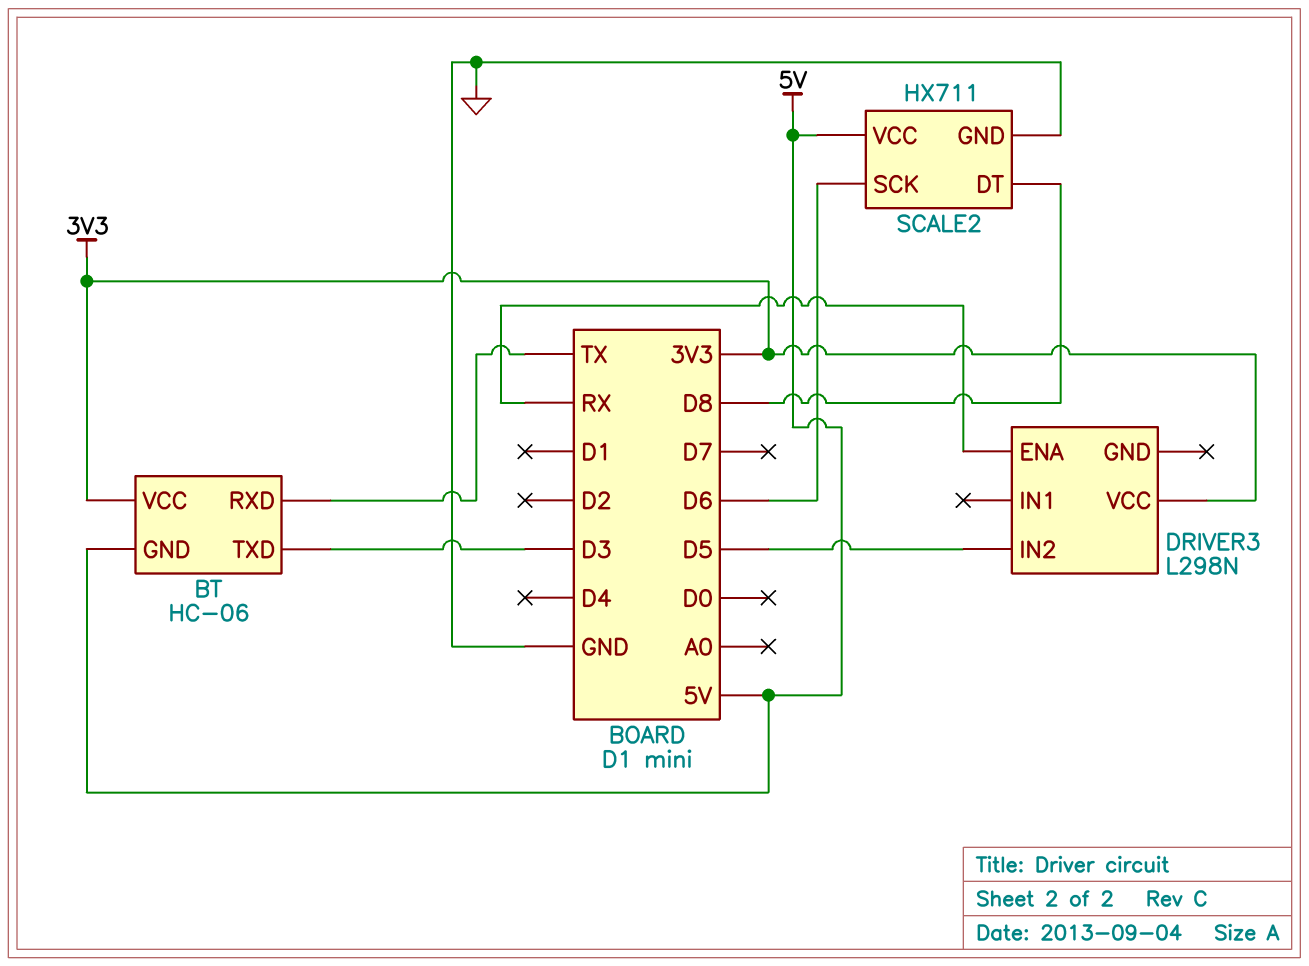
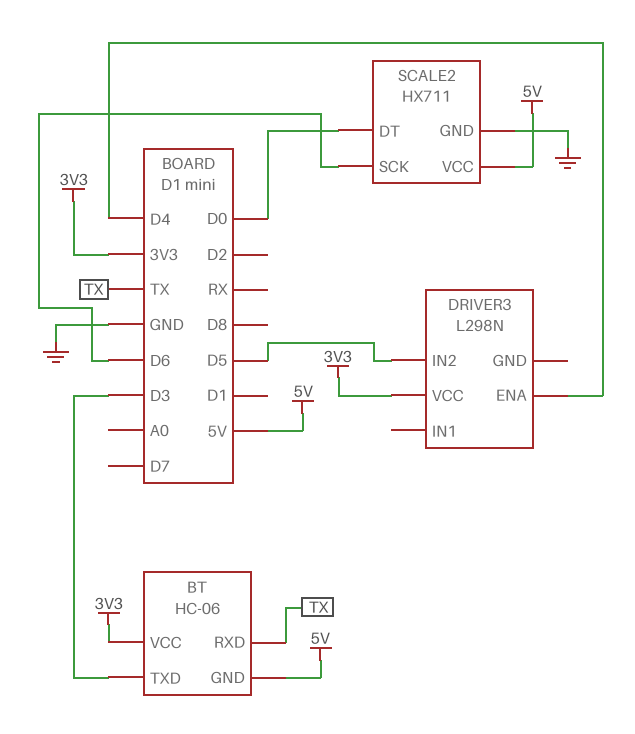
DRIVER3 pin ENA: RX -> D4
SCALE2 pin DT: D8 -> D0

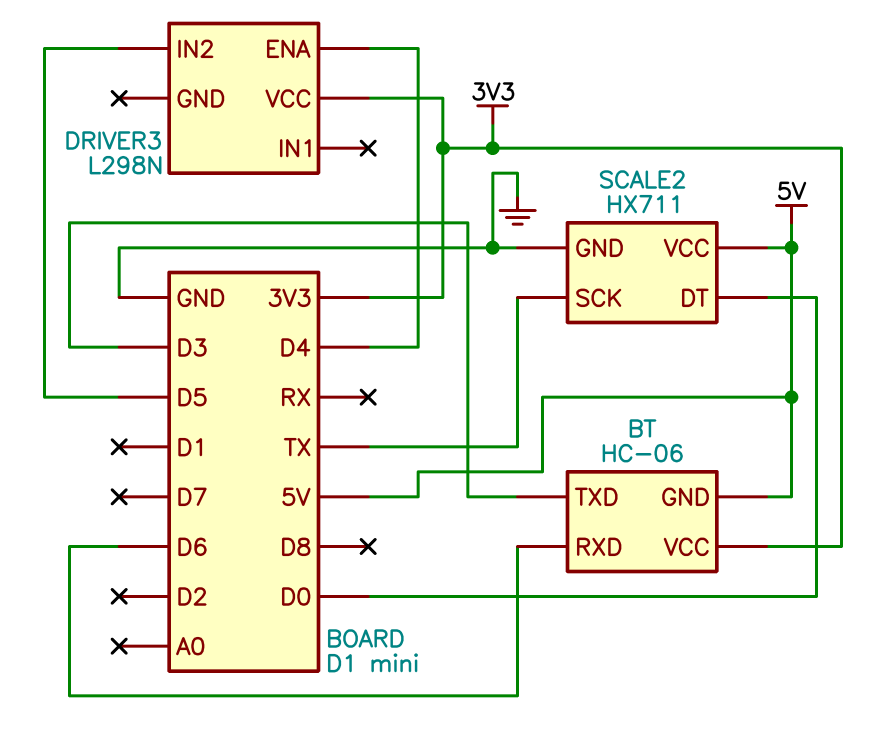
BT pin RXD: TX -> D6
SCALE2 pin SCK: D6 -> TX

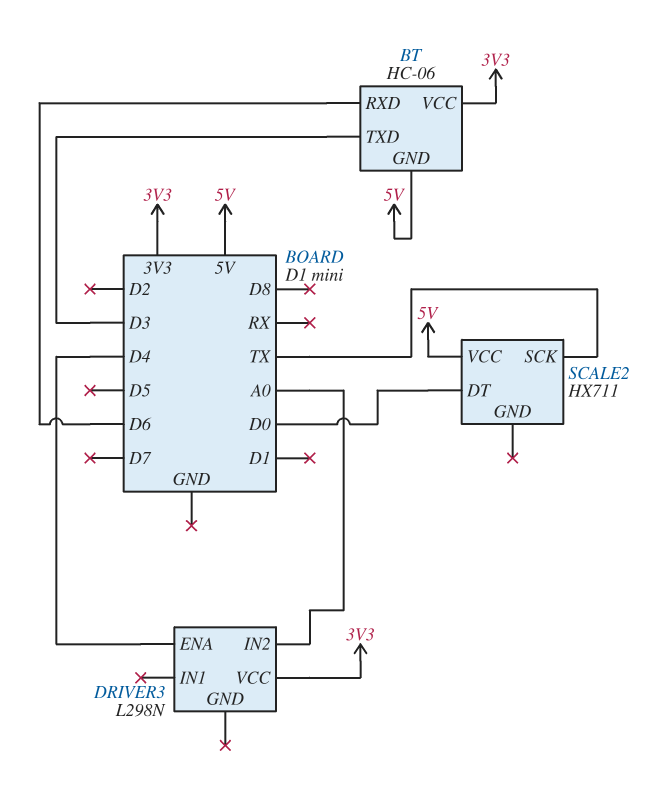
DRIVER3 pin IN2: D5 -> A0
SCALE2 pin GND: GND -> none

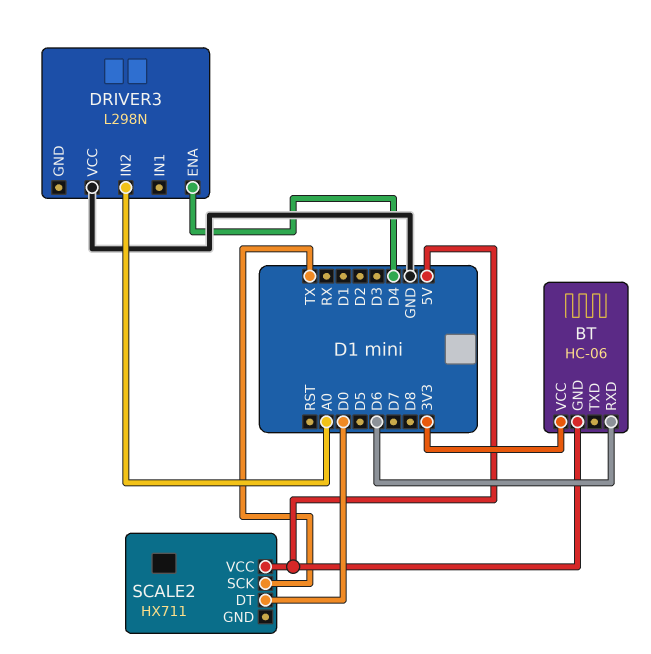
BT pin TXD: D3 -> none
DRIVER3 pin VCC: 3V3 -> GND

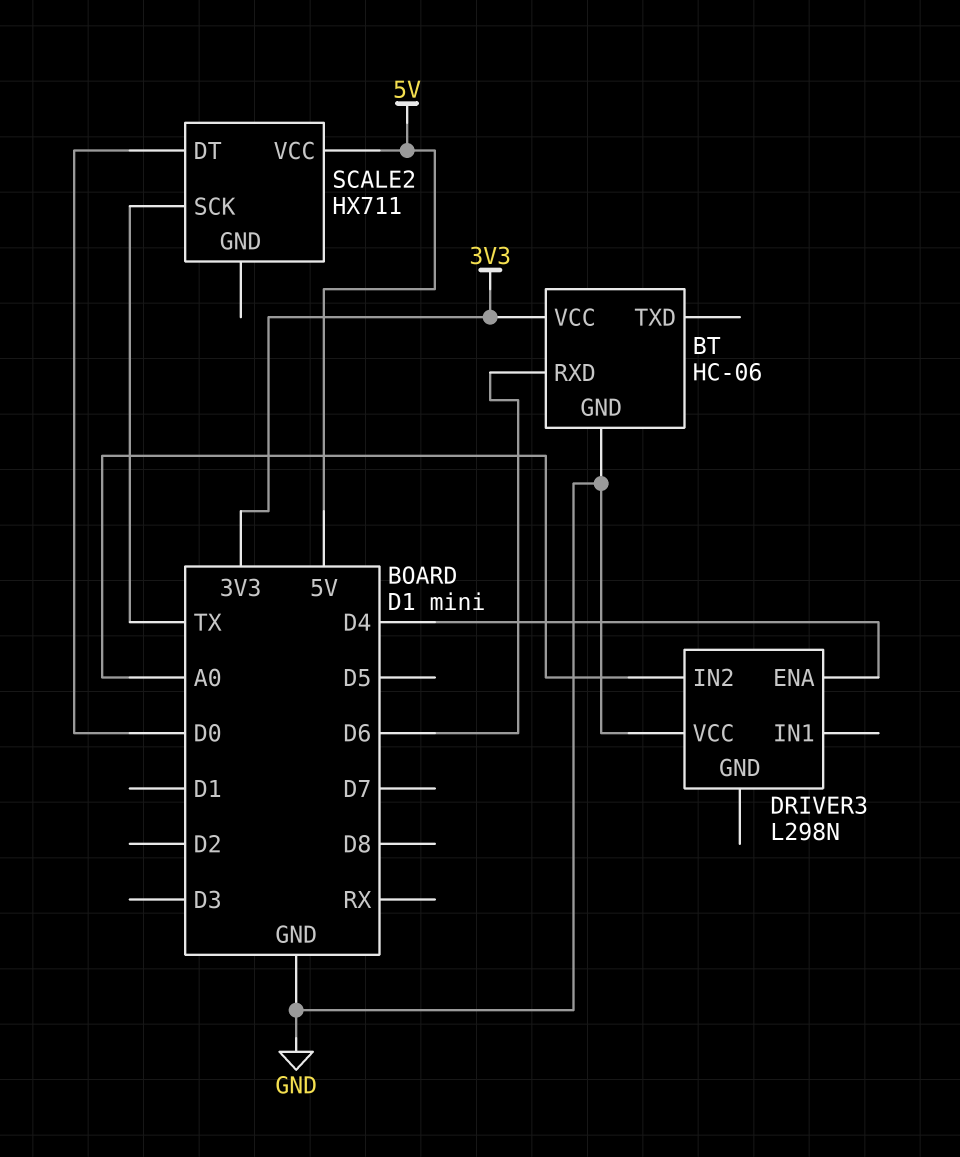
BT pin GND: 5V -> GND

